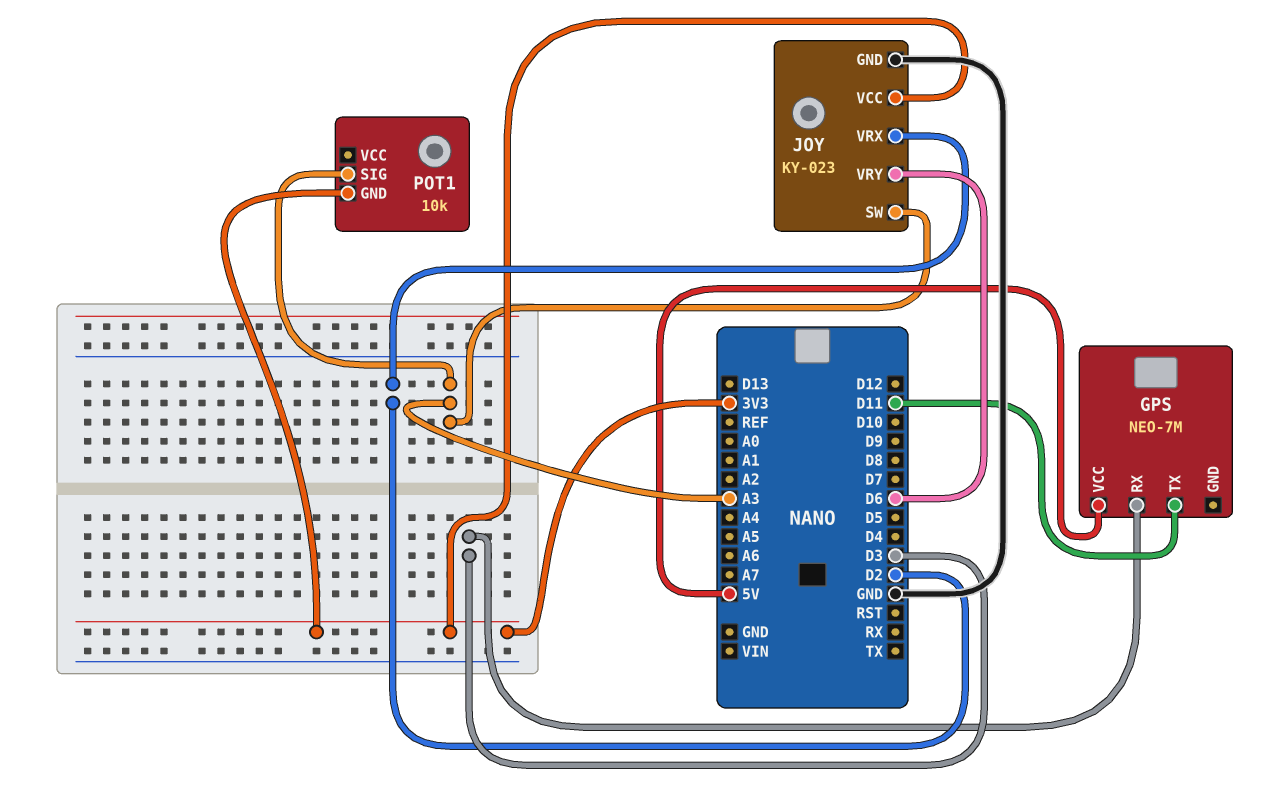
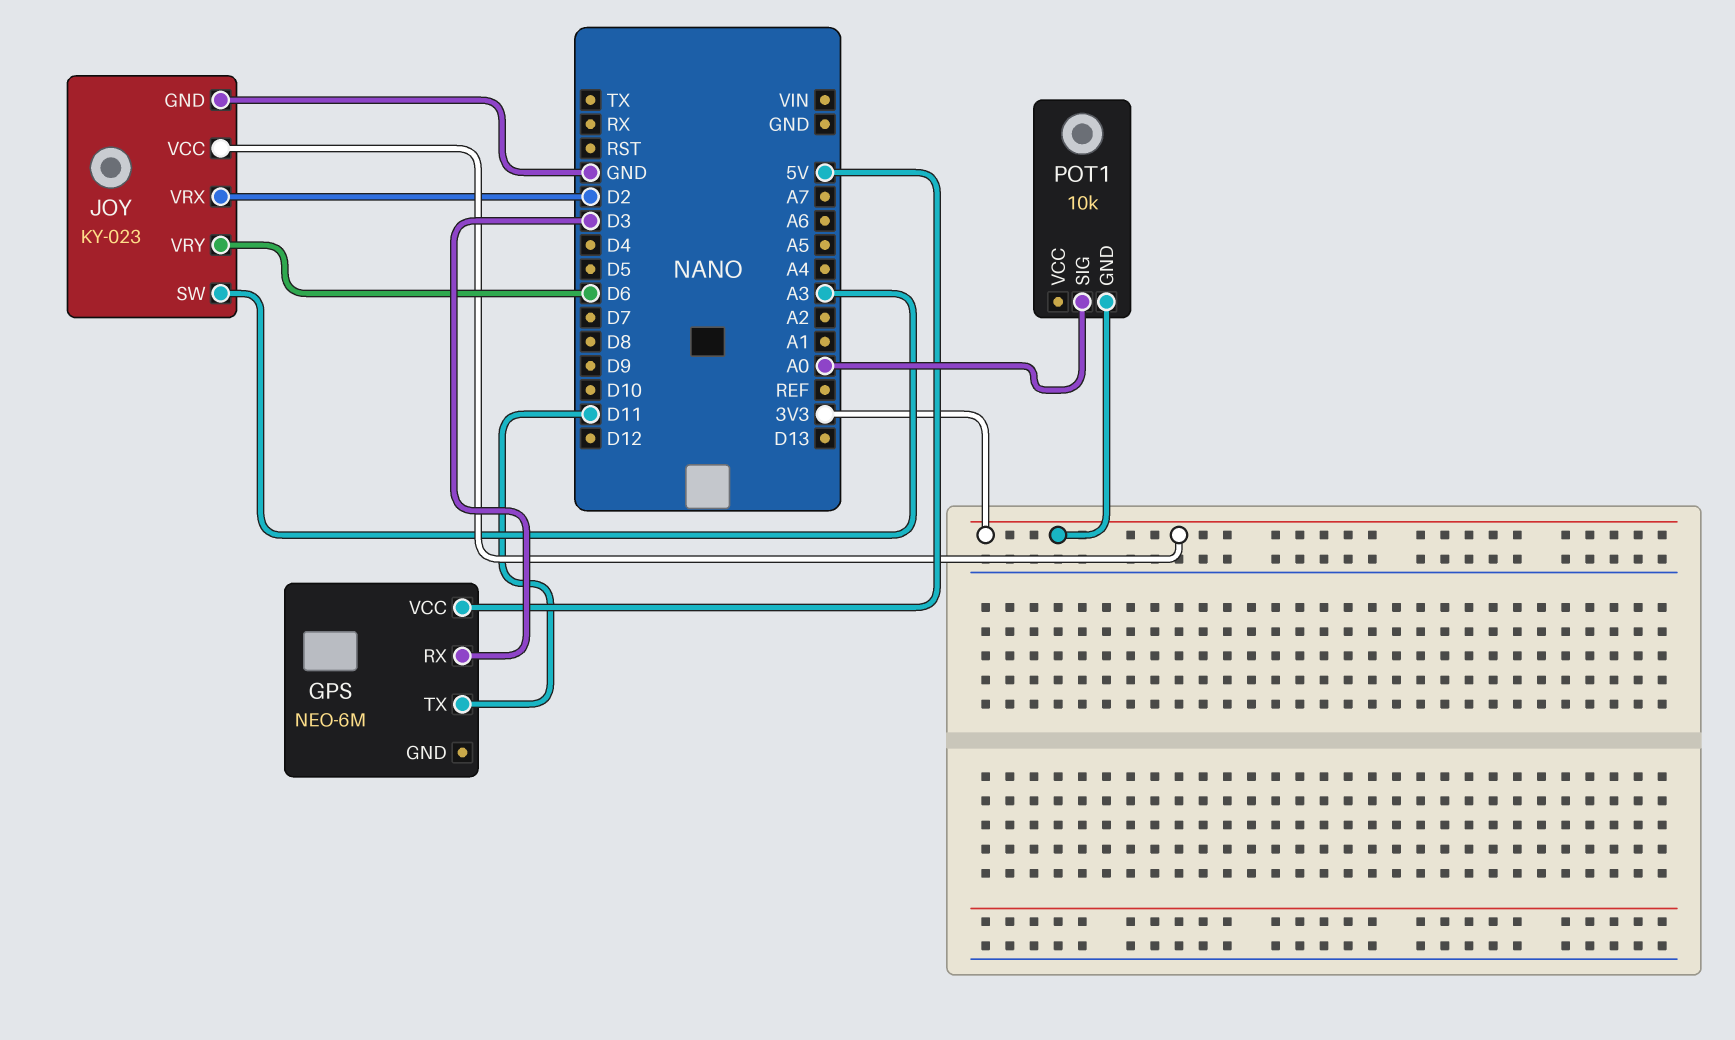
GPS: NEO-7M -> NEO-6M
POT1 pin SIG: A3 -> A0

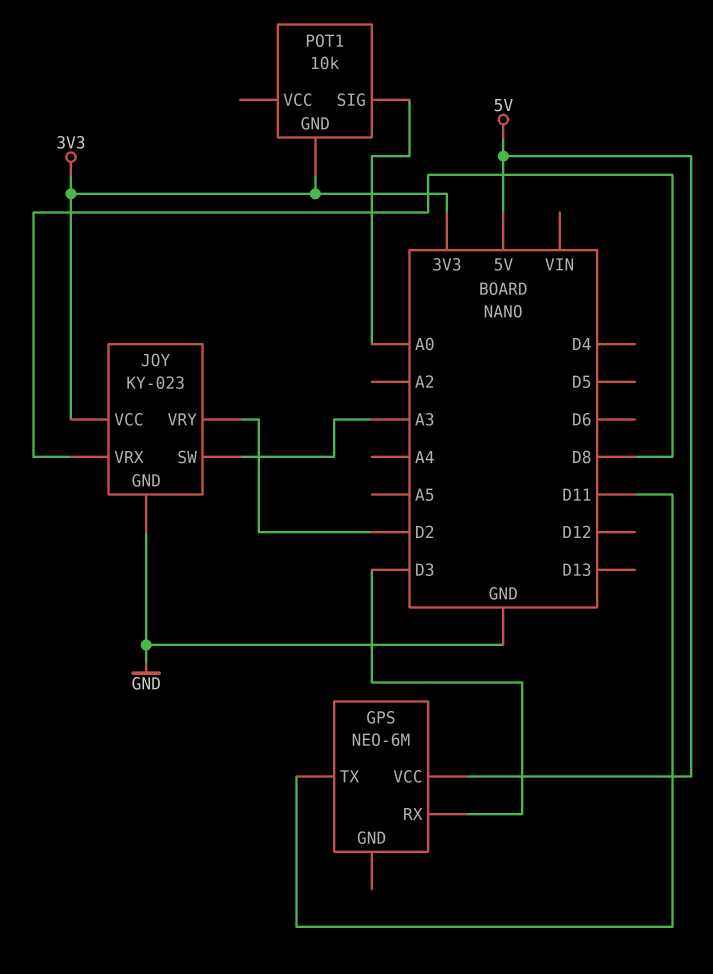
JOY pin VRX: D2 -> D8
JOY pin VRY: D6 -> D2

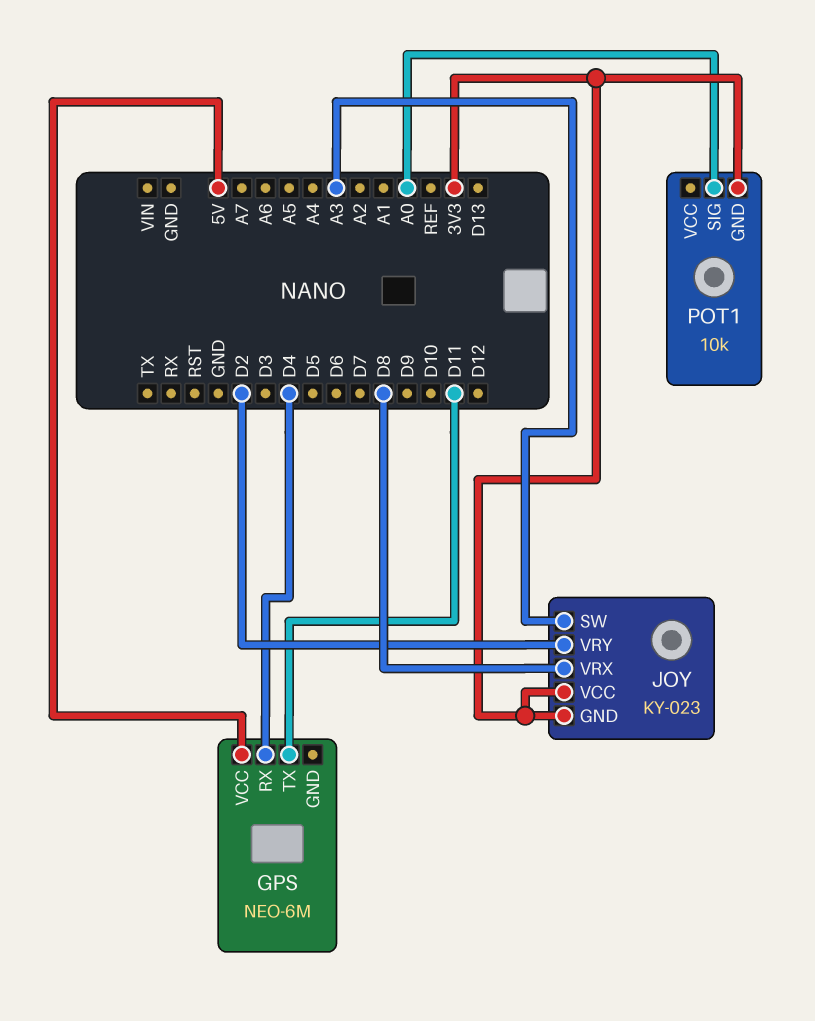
GPS pin RX: D3 -> D4
JOY pin GND: GND -> 3V3

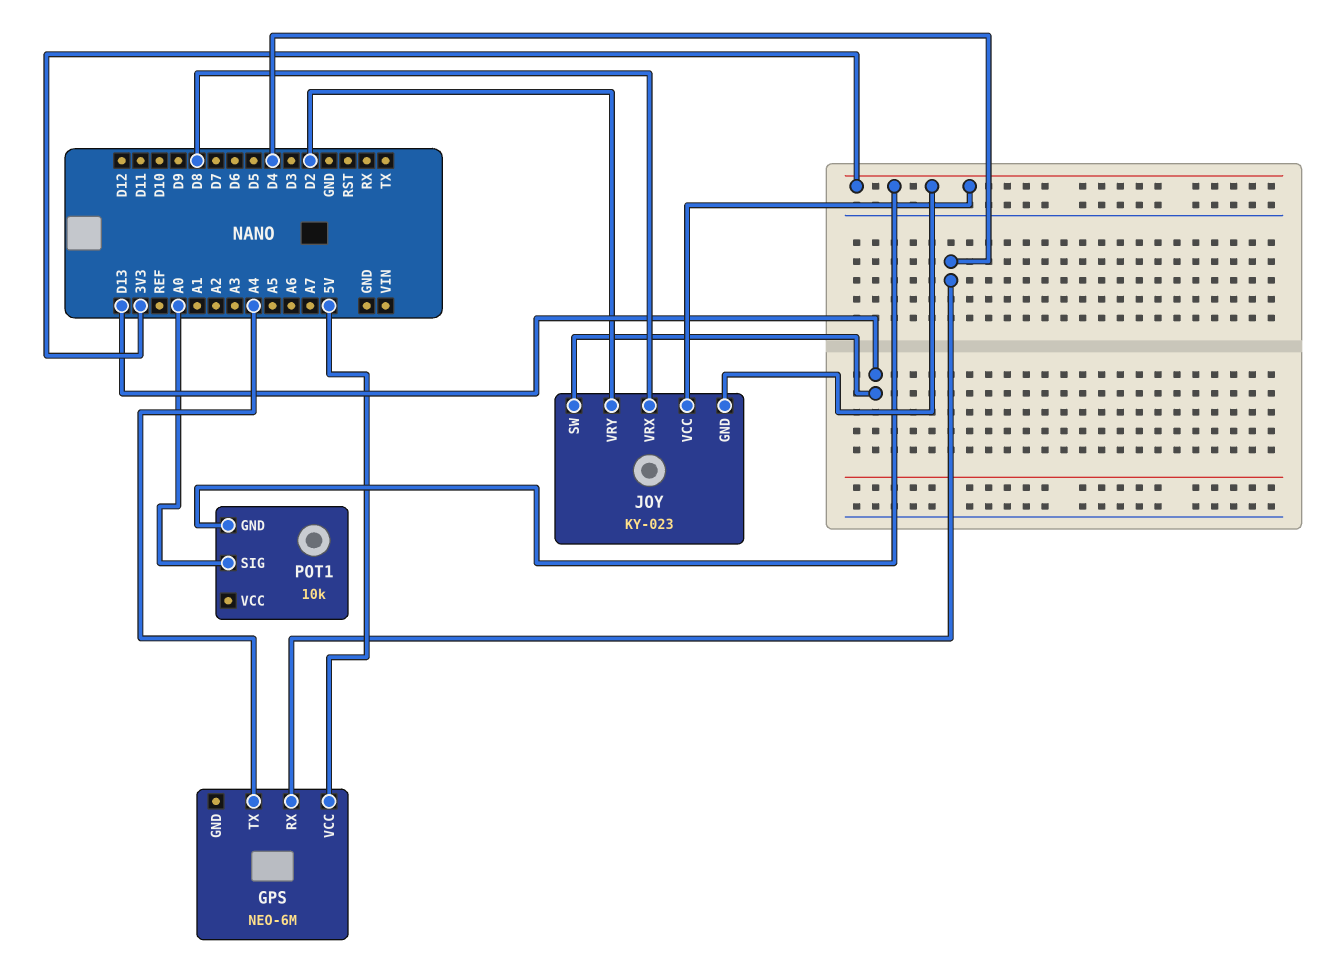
GPS pin TX: D11 -> A4
JOY pin SW: A3 -> D13

